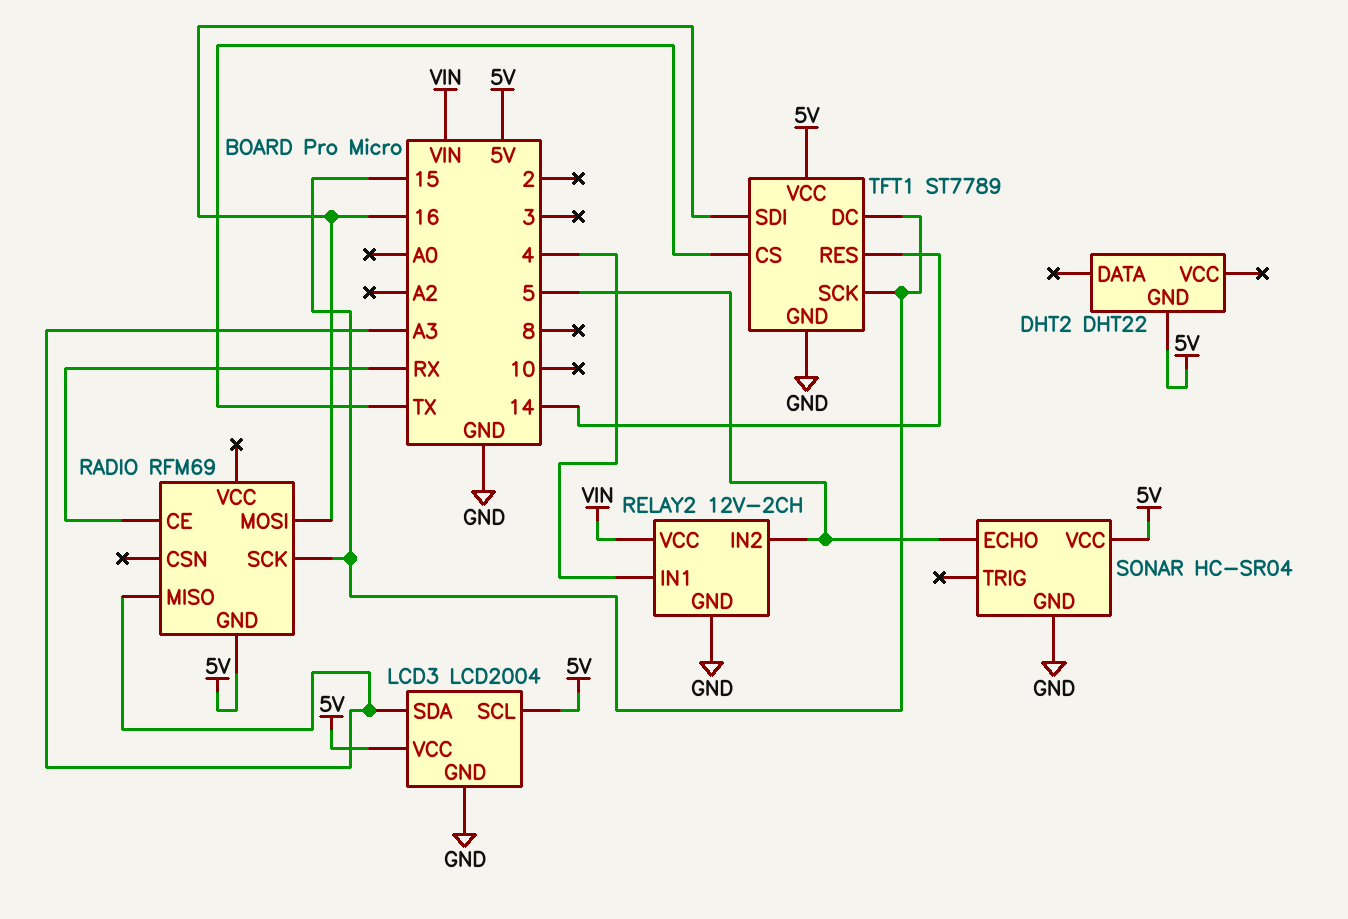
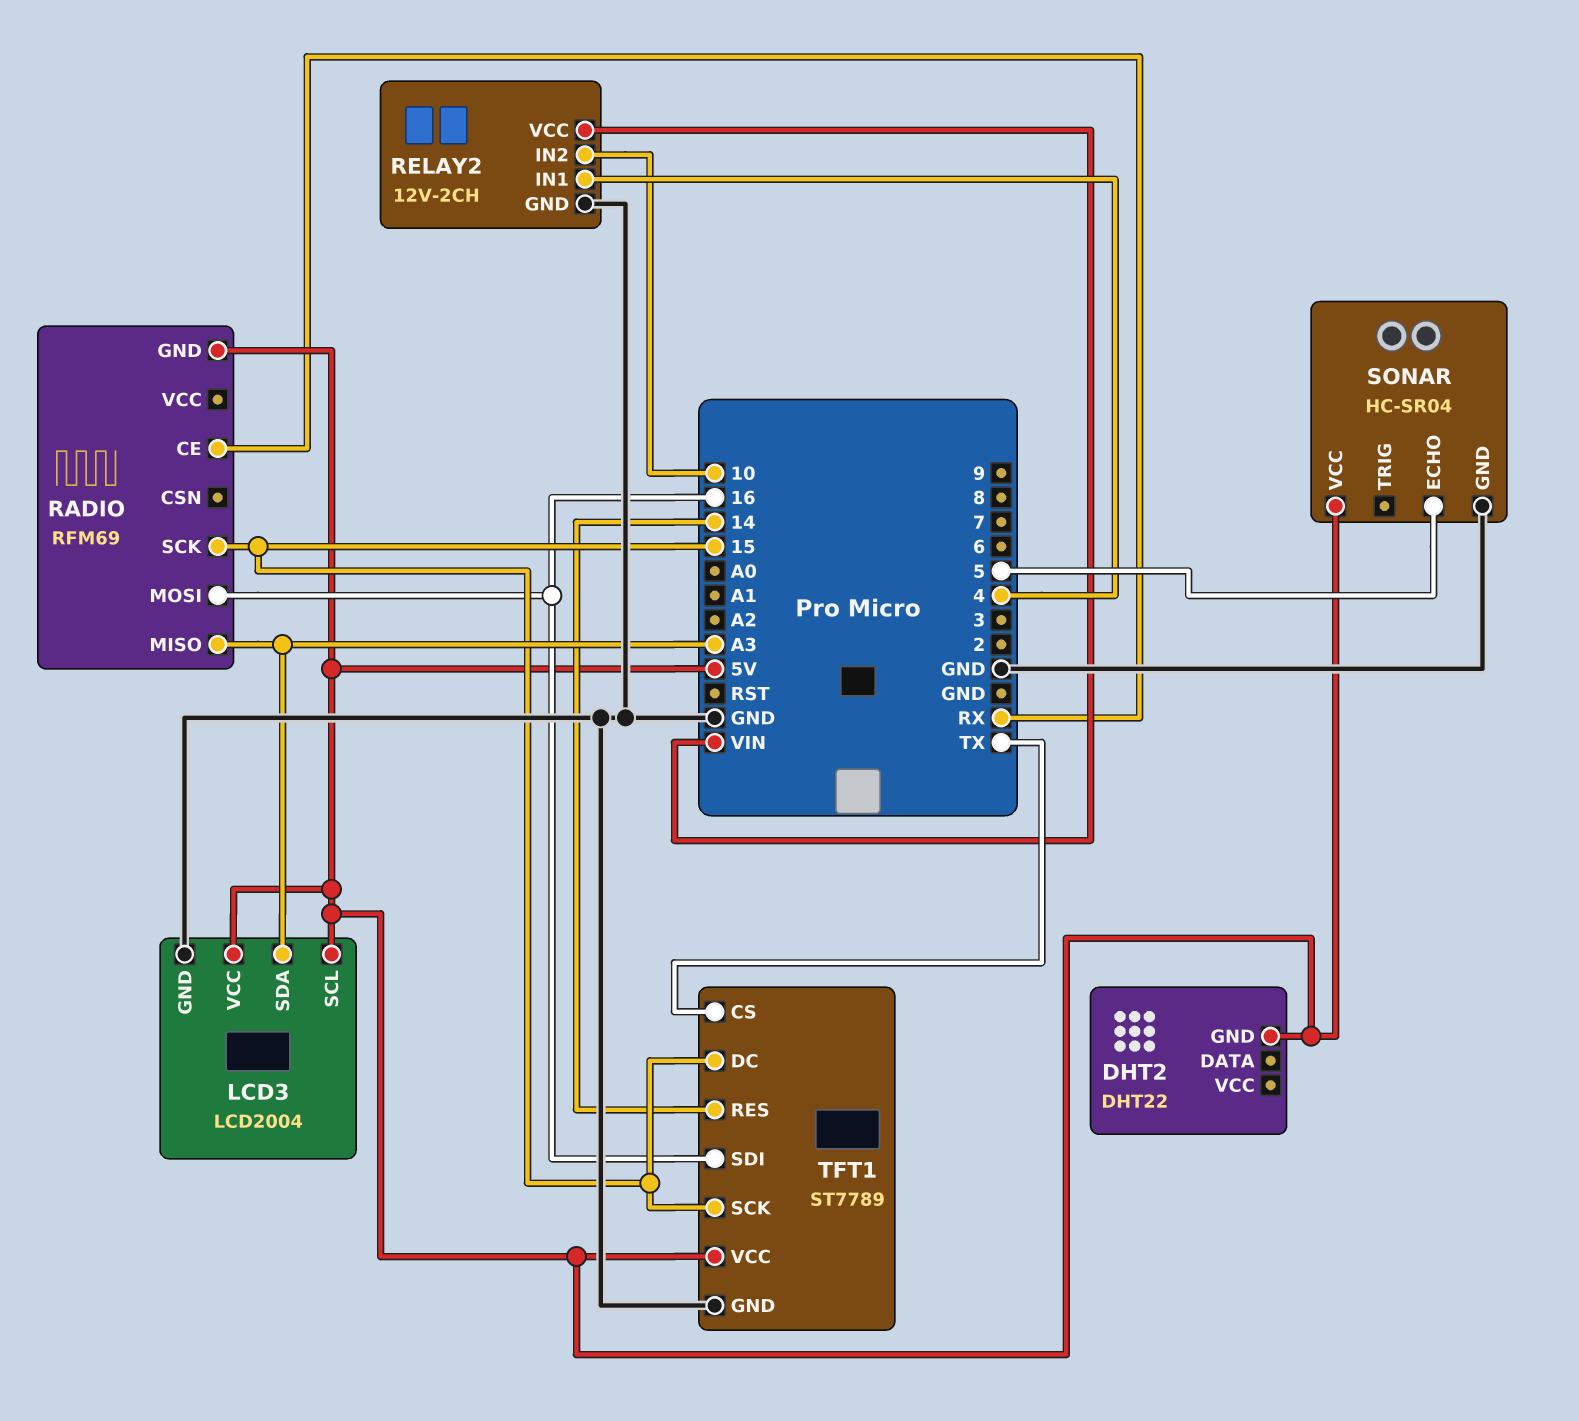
RELAY2 pin IN2: 5 -> 10

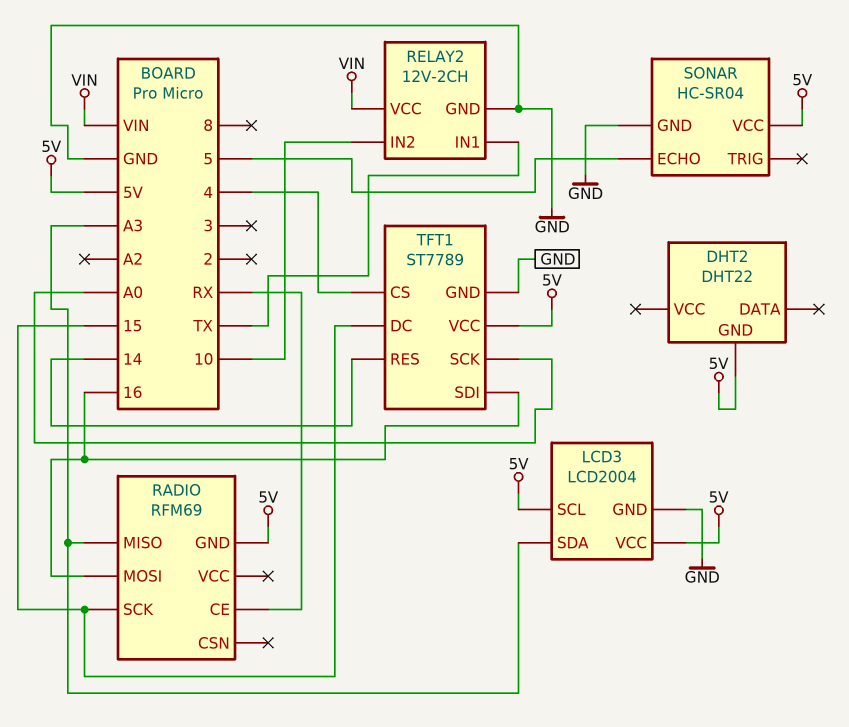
RELAY2 pin IN1: 4 -> TX
TFT1 pin CS: TX -> 4
TFT1 pin SCK: 15 -> A0

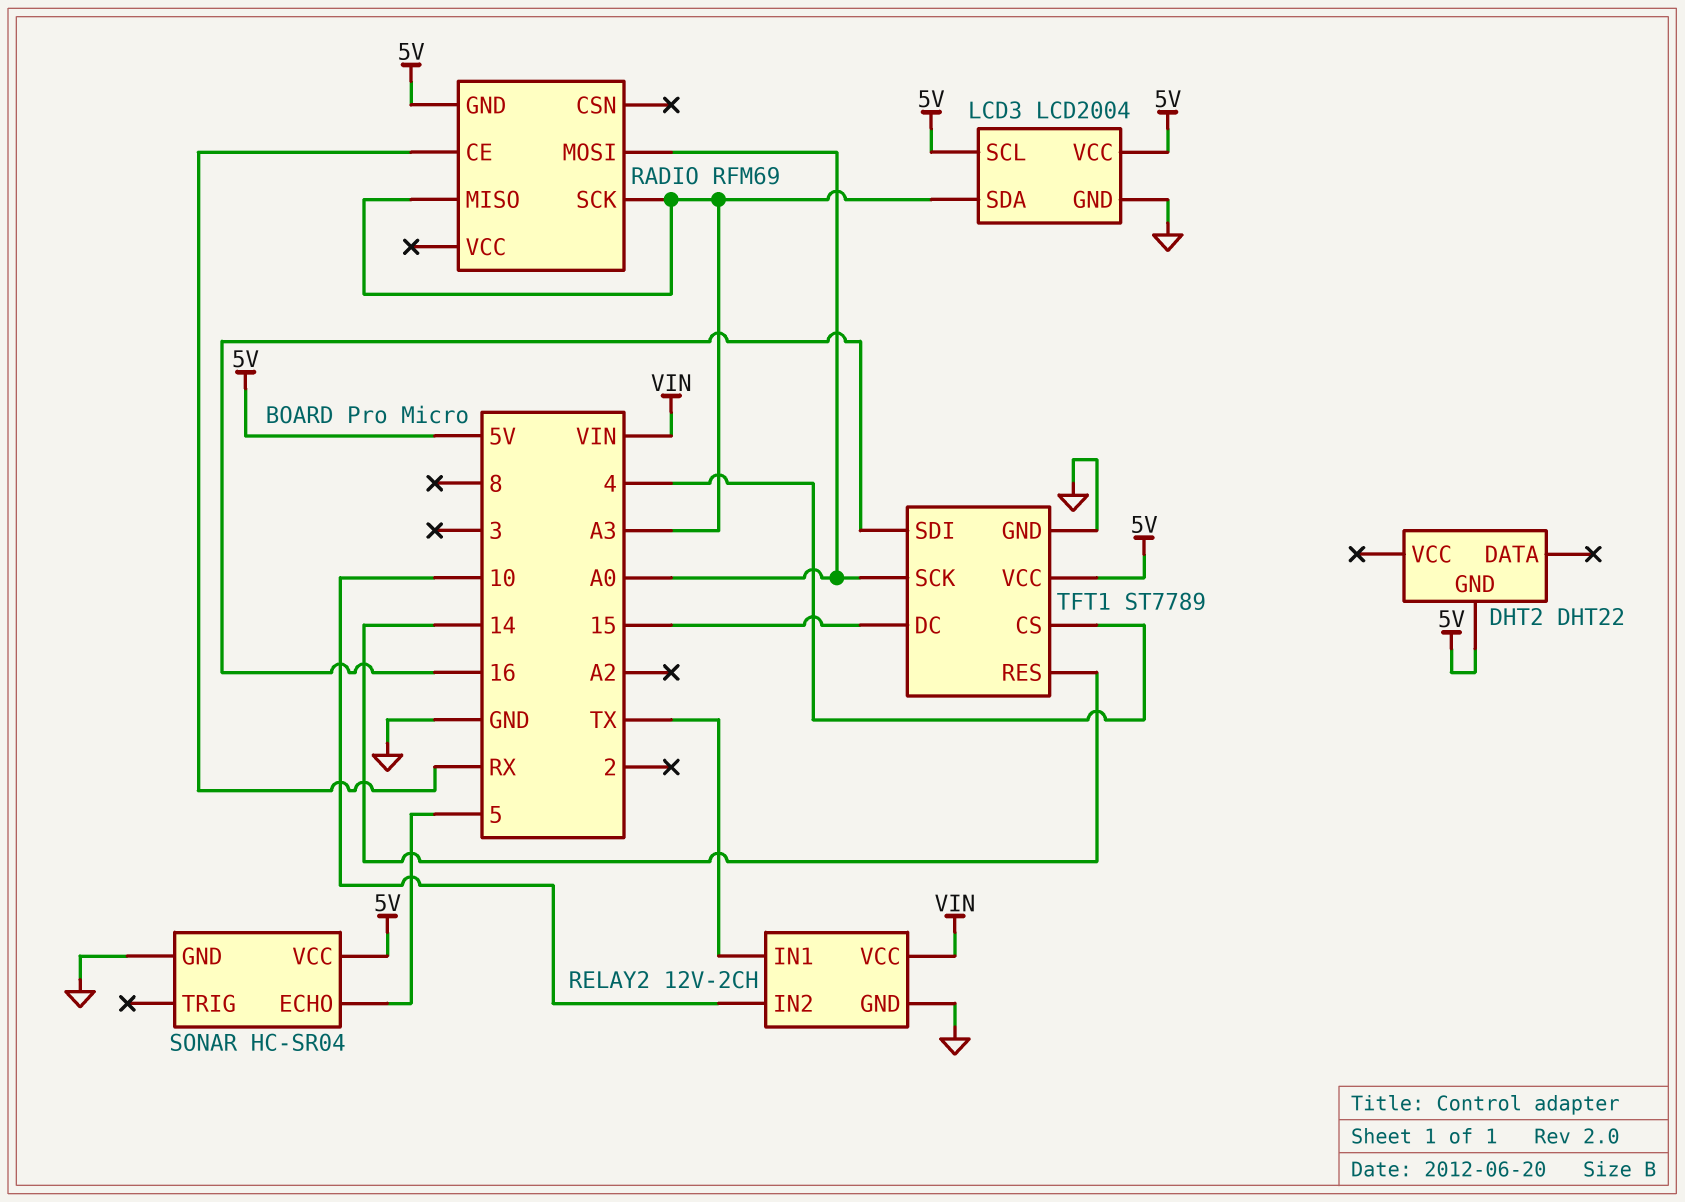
RADIO pin MOSI: 16 -> A0
RADIO pin SCK: 15 -> A3

